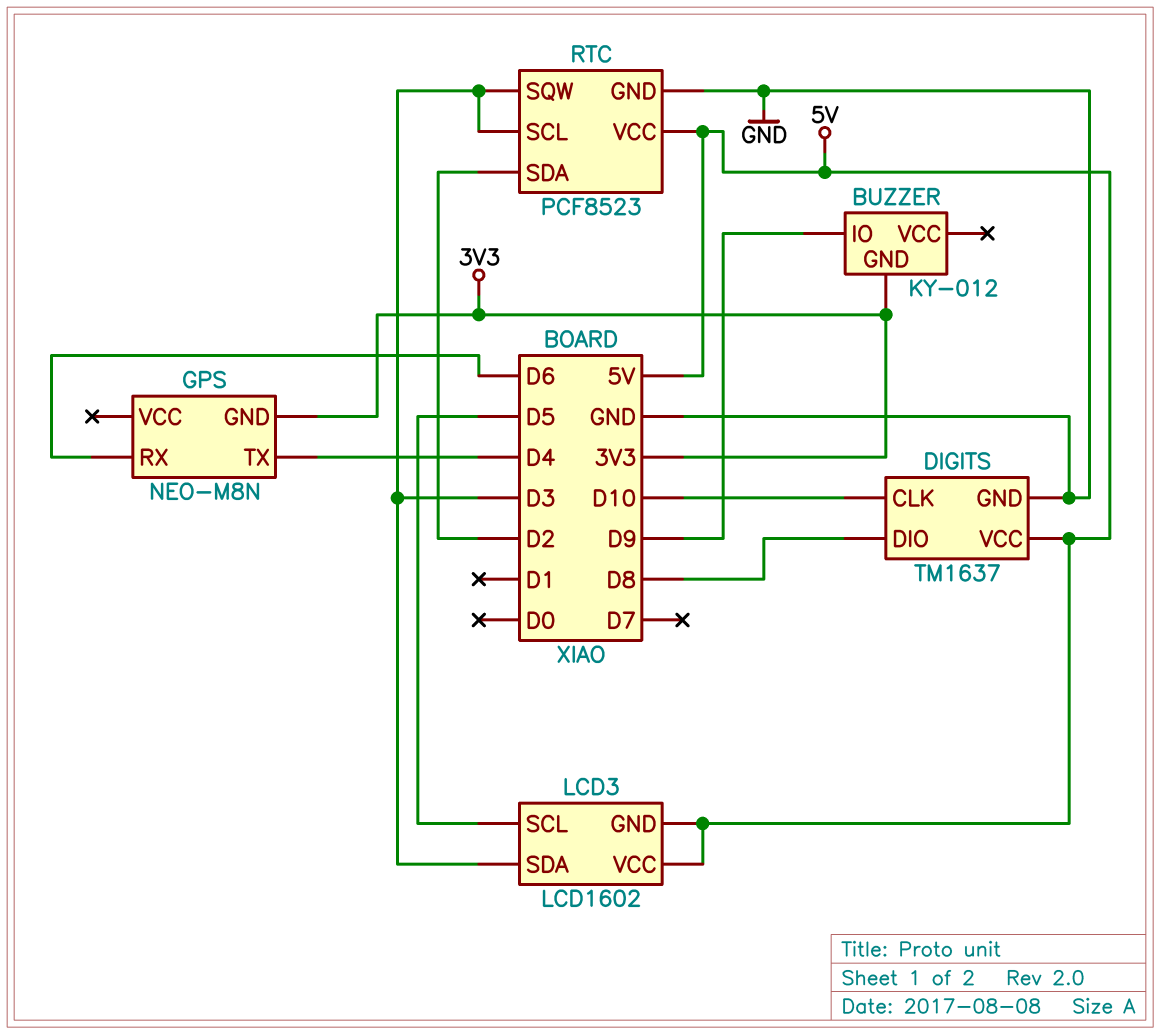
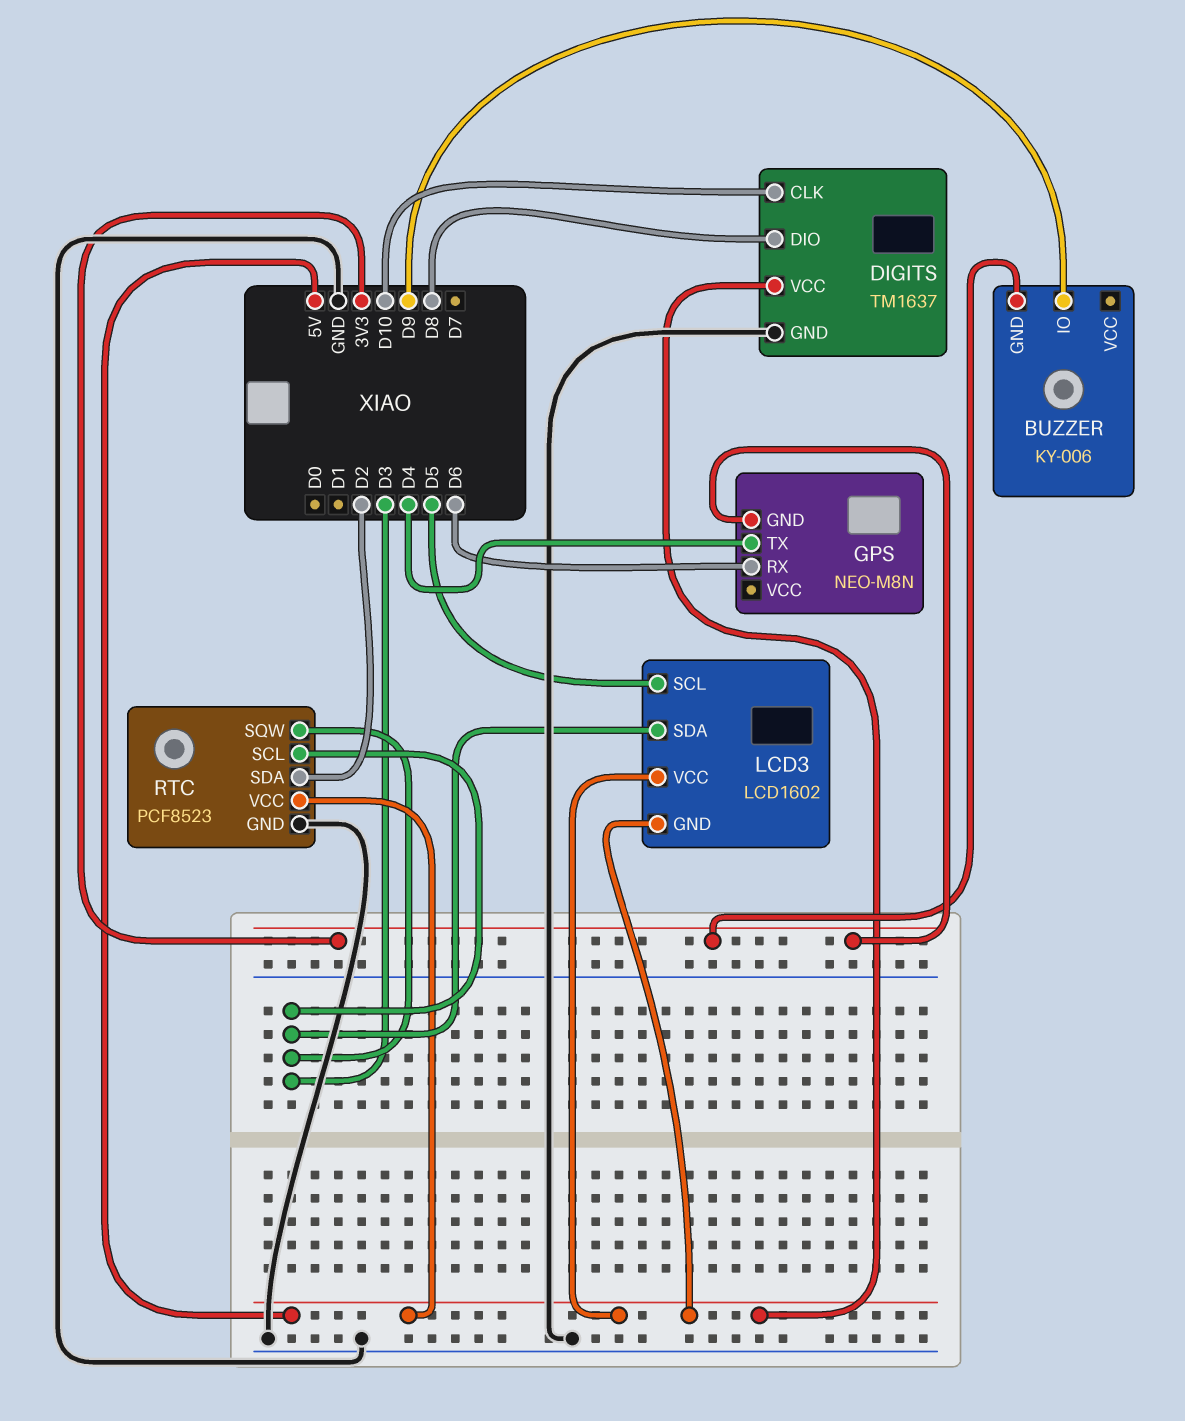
BUZZER: KY-012 -> KY-006

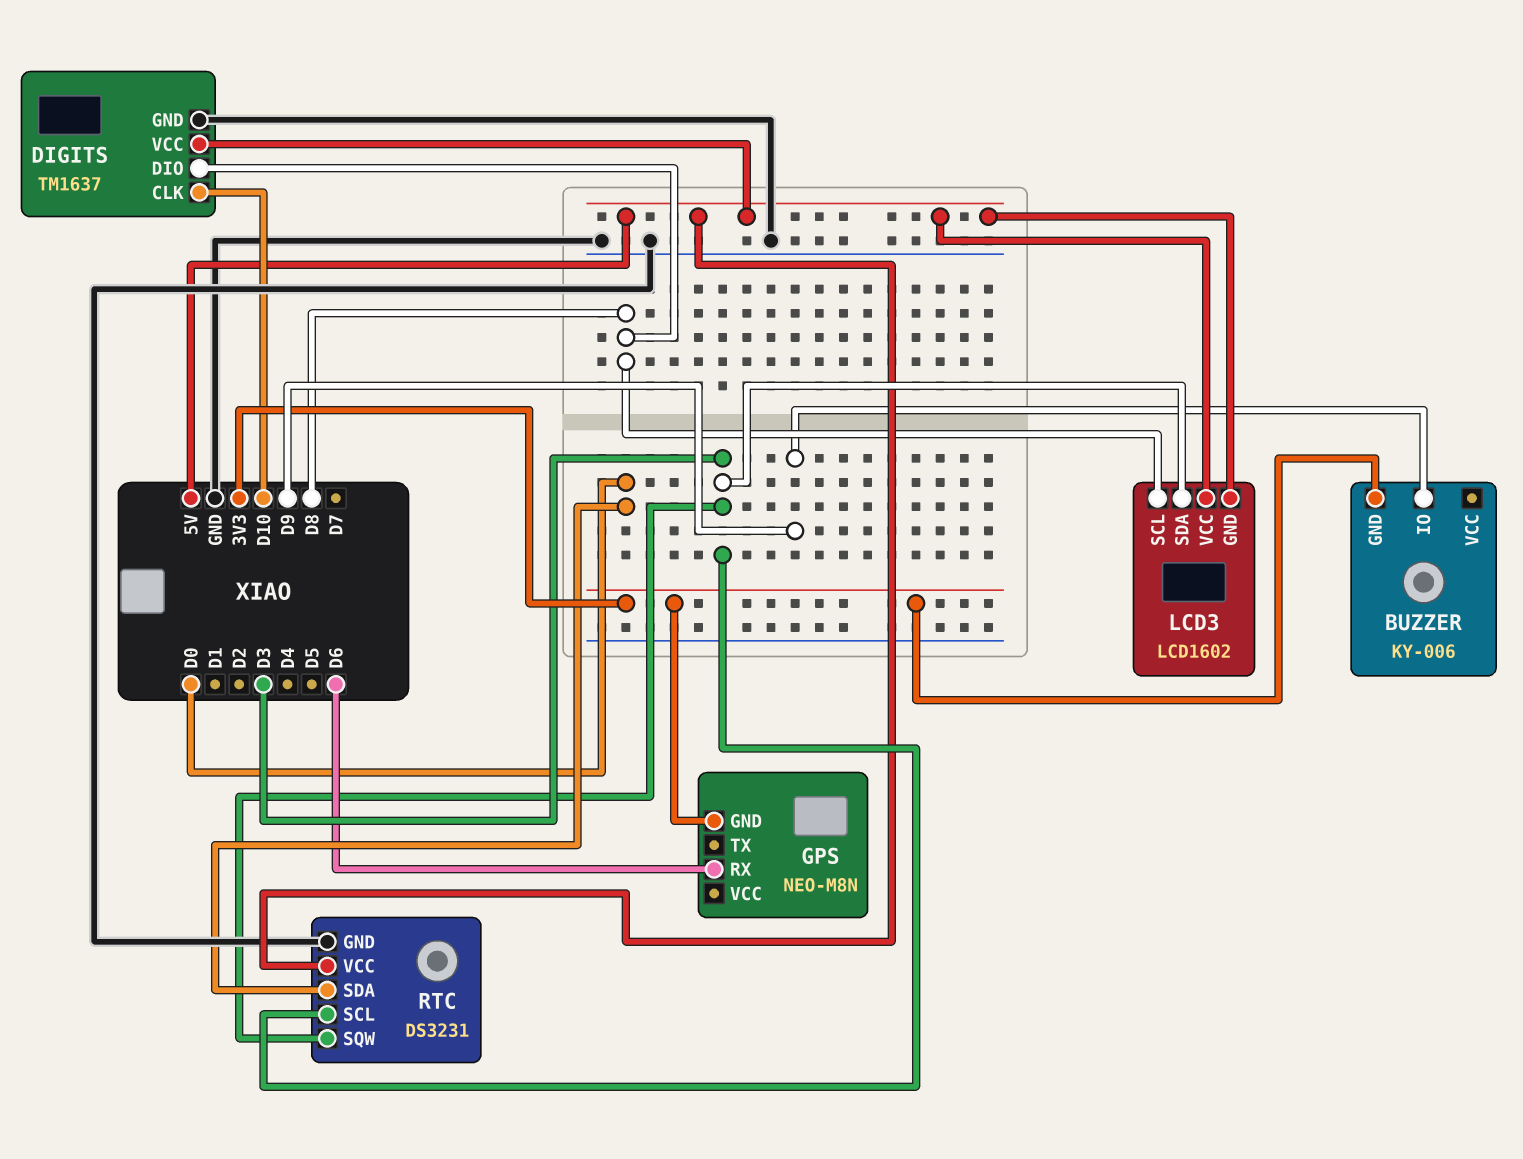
GPS pin TX: D4 -> none
LCD3 pin SCL: D5 -> D8
RTC: PCF8523 -> DS3231
RTC pin SDA: D2 -> D0

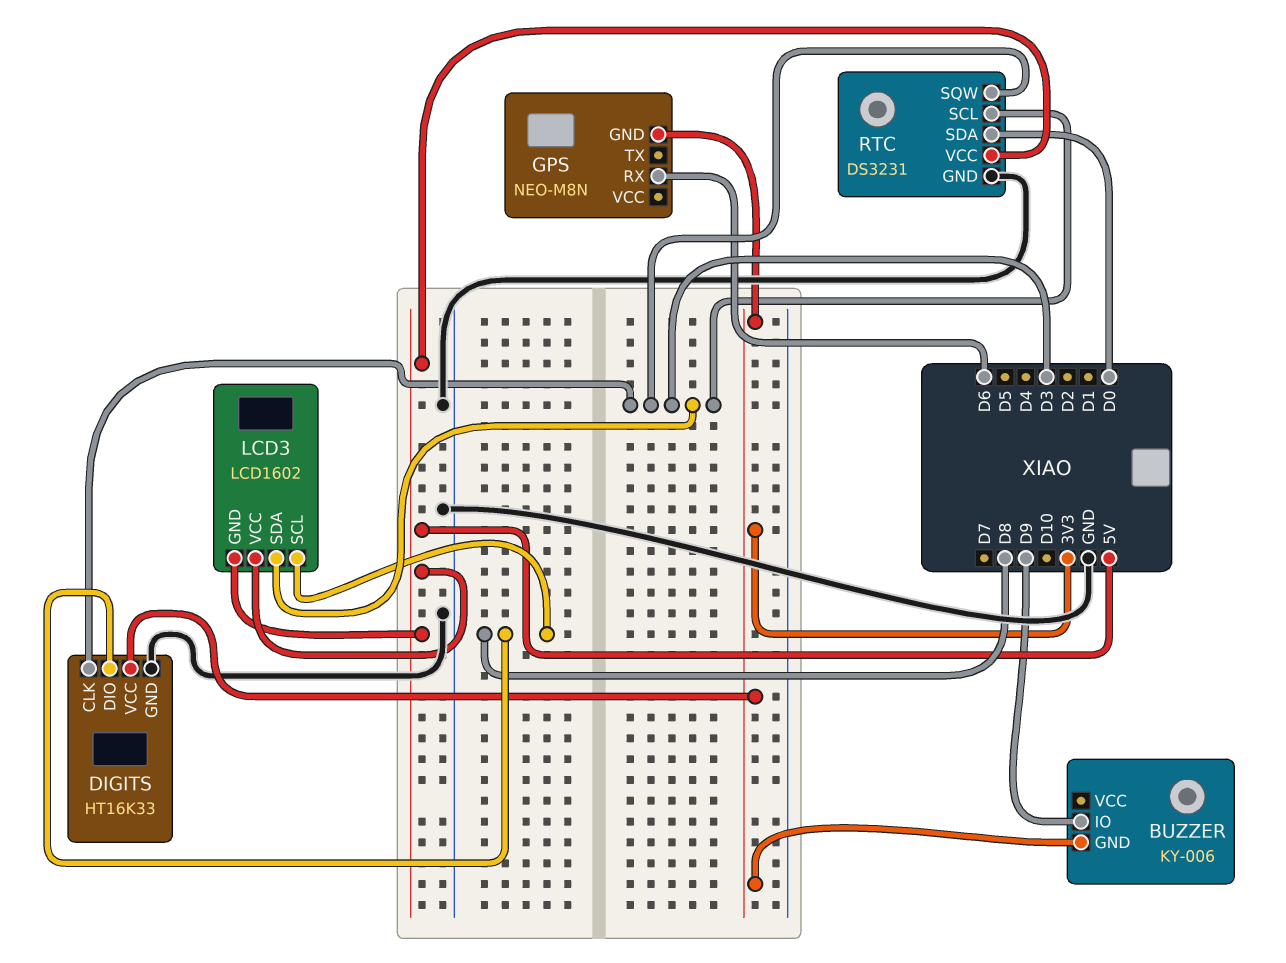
DIGITS: TM1637 -> HT16K33
DIGITS pin CLK: D10 -> D3
DIGITS pin VCC: 5V -> 3V3

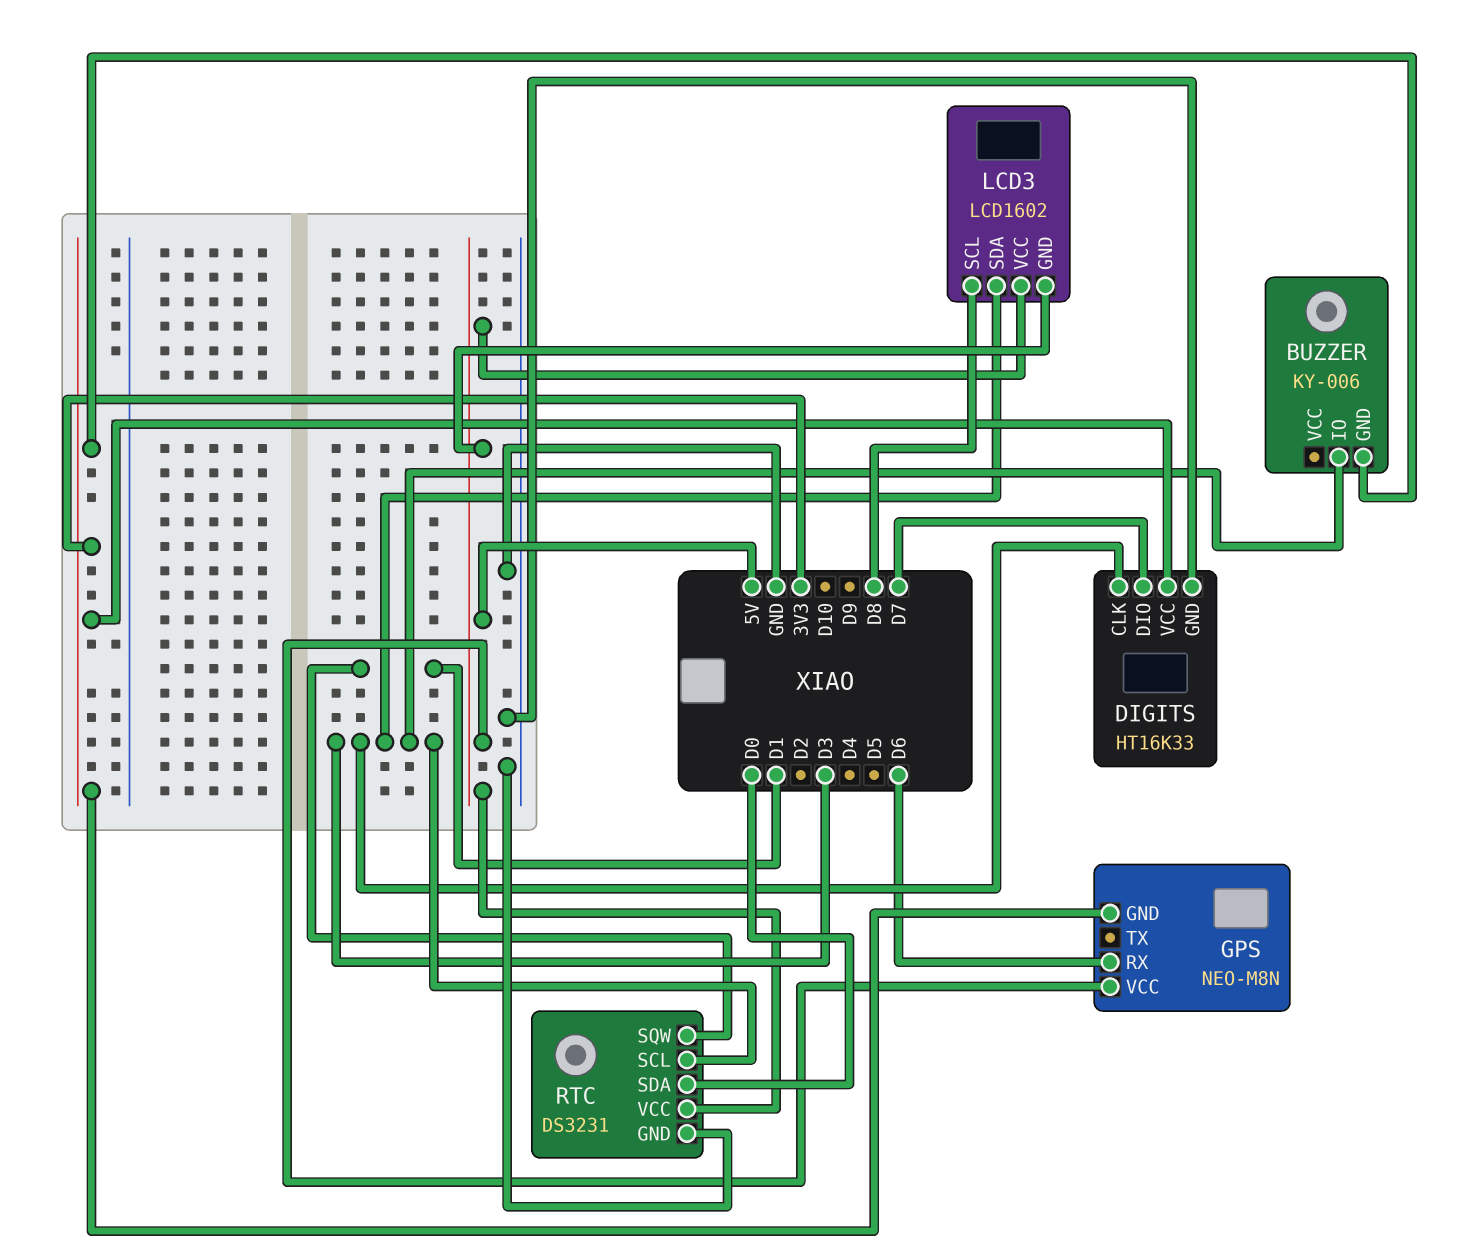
BUZZER pin IO: D9 -> D3
DIGITS pin DIO: D8 -> D7
GPS pin VCC: none -> 5V
RTC pin SQW: D3 -> D1

